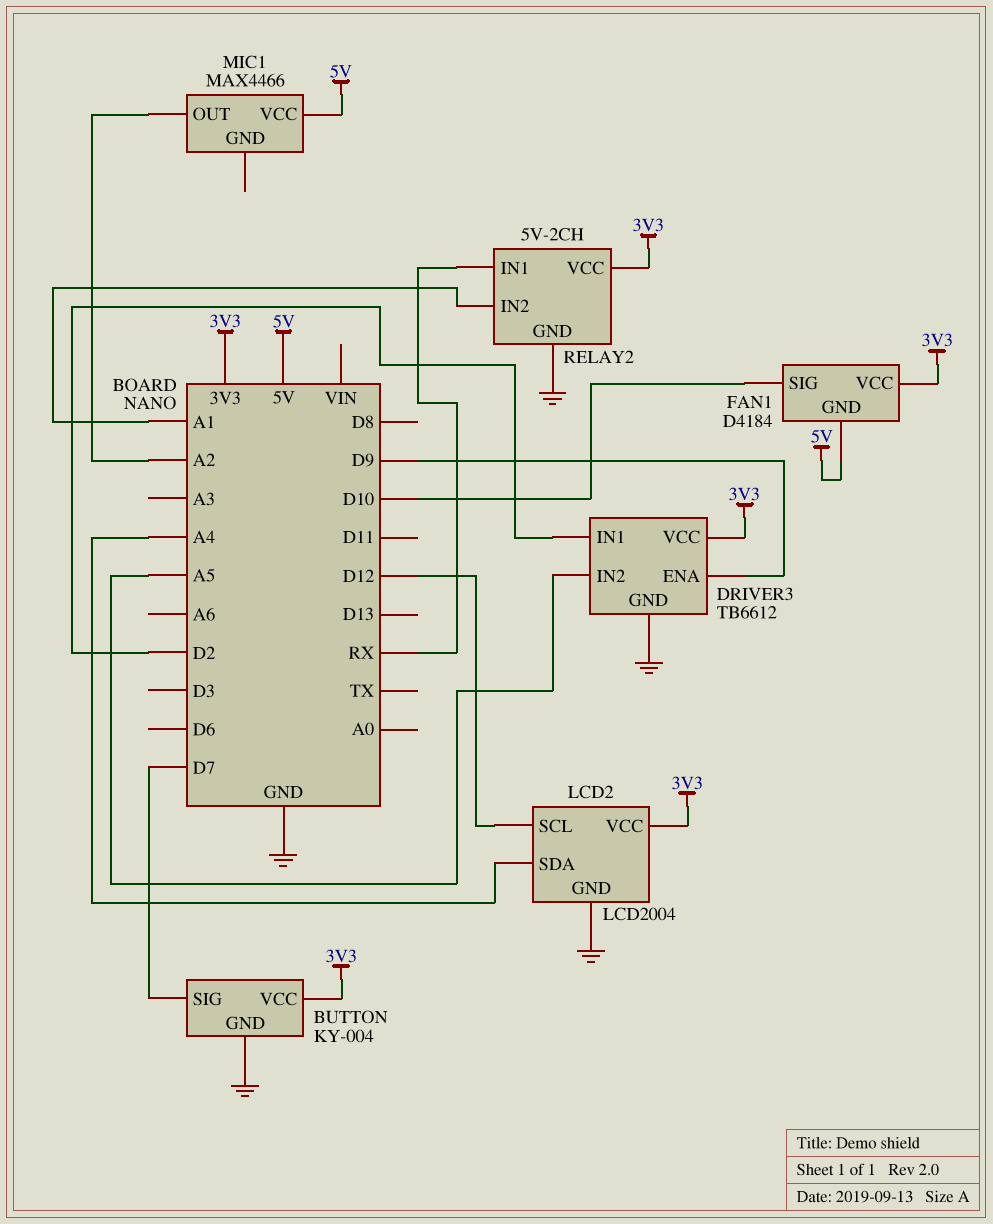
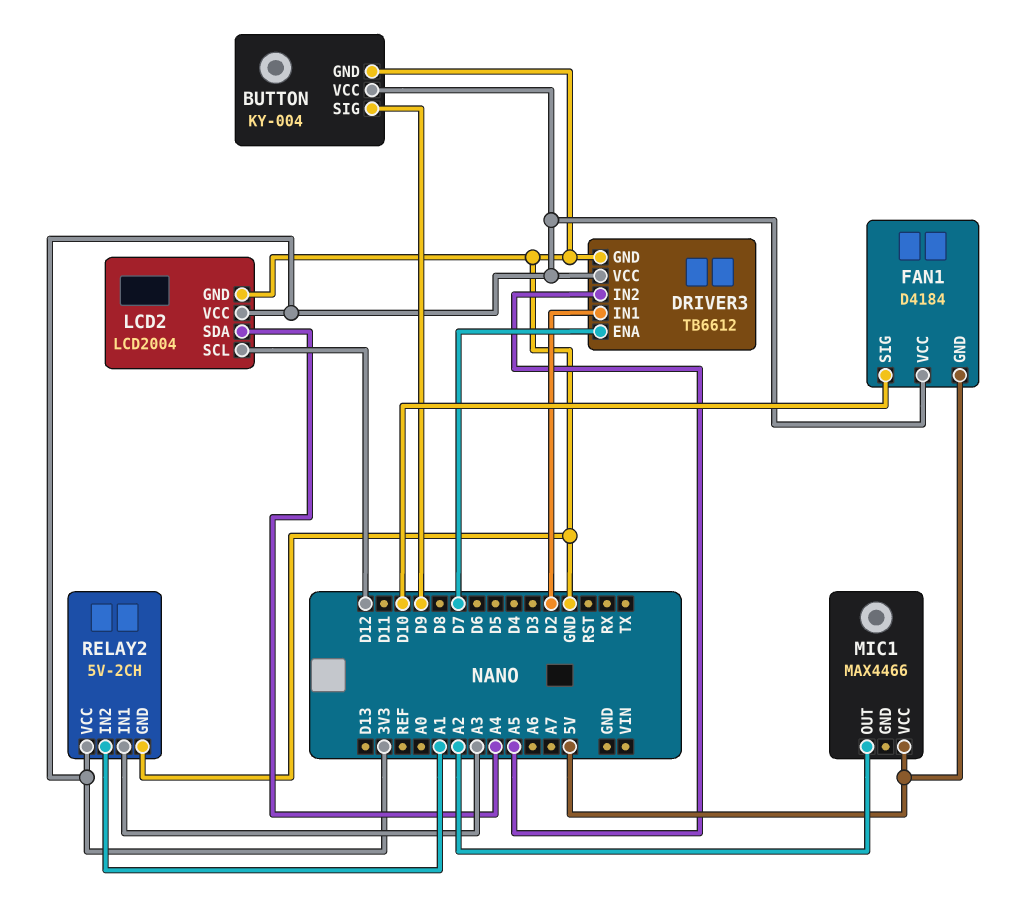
BUTTON pin SIG: D7 -> D9
DRIVER3 pin ENA: D9 -> D7
RELAY2 pin IN1: RX -> A3

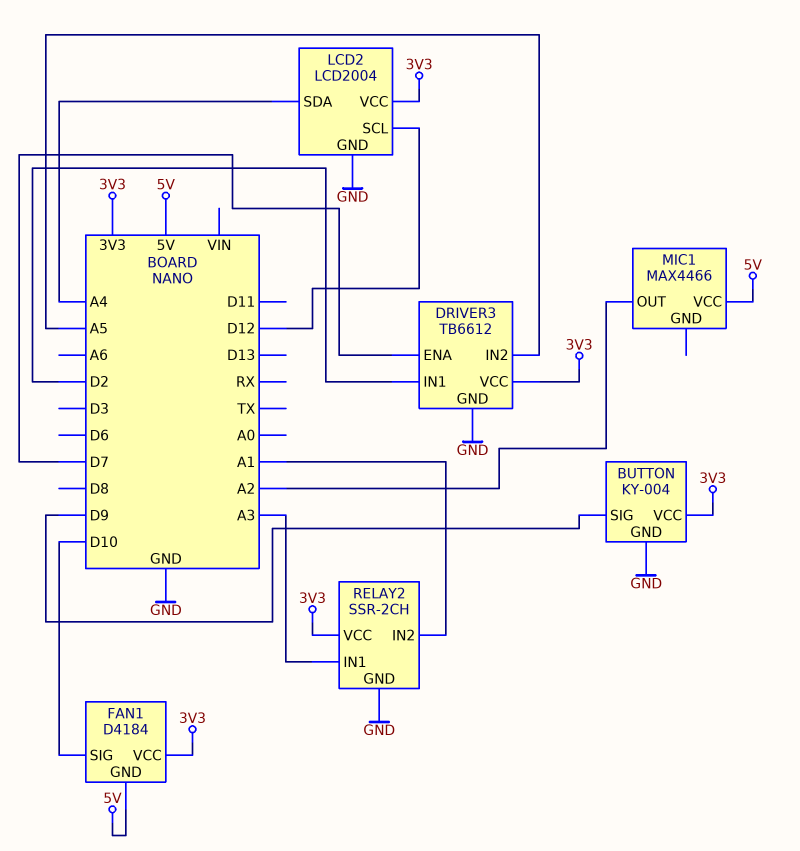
RELAY2: 5V-2CH -> SSR-2CH

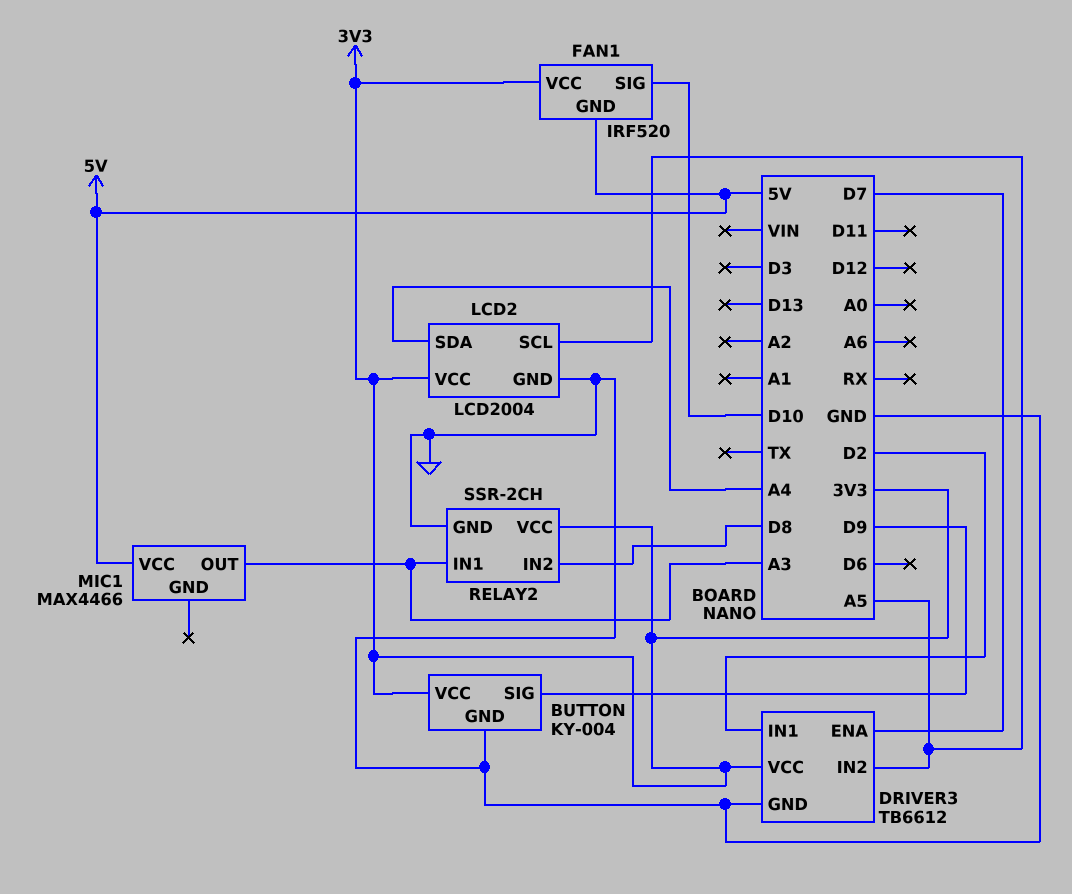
FAN1: D4184 -> IRF520
LCD2 pin SCL: D12 -> A5
MIC1 pin OUT: A2 -> A3
RELAY2 pin IN2: A1 -> D8

